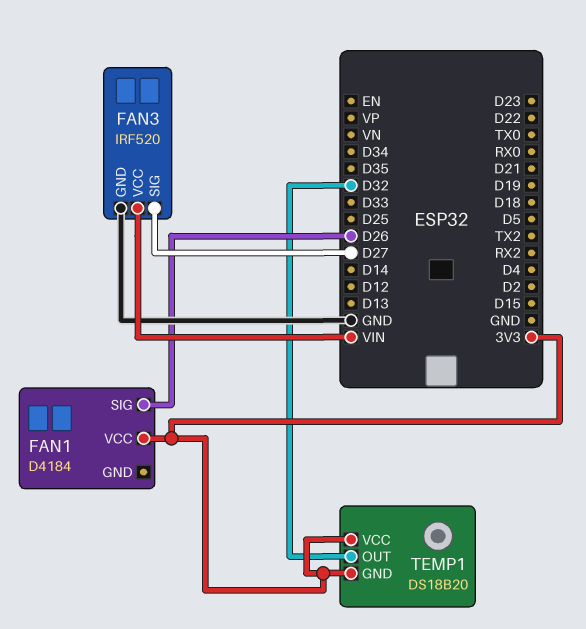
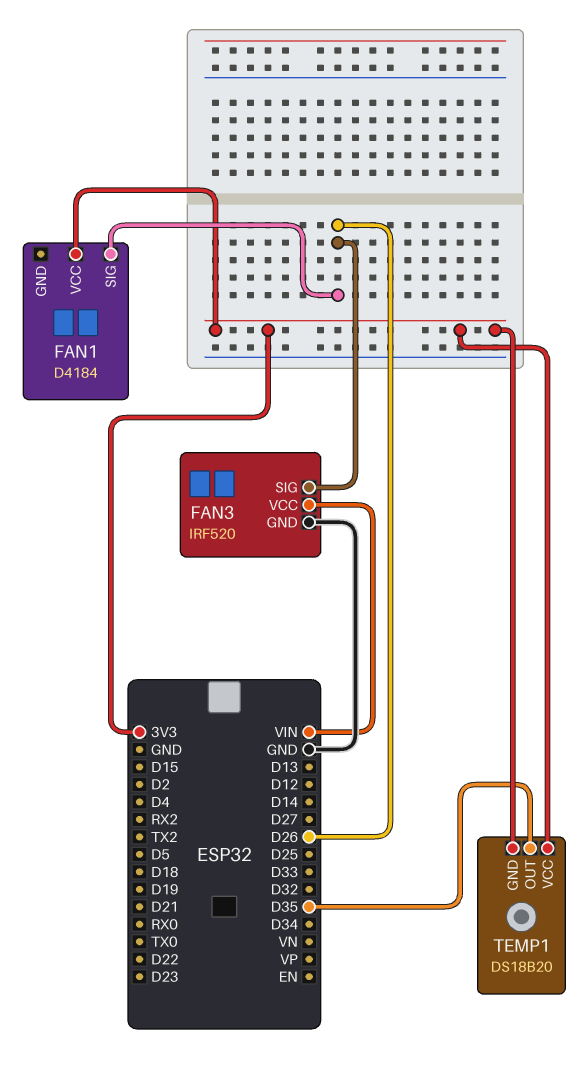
FAN3 pin SIG: D27 -> D26
TEMP1 pin OUT: D32 -> D35

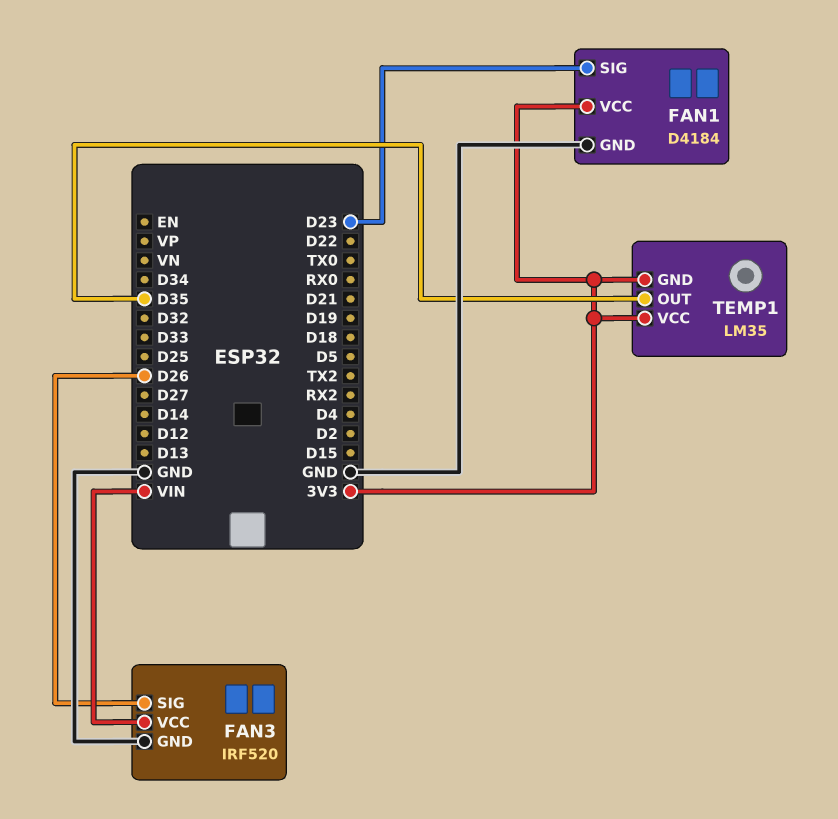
FAN1 pin GND: none -> GND
FAN1 pin SIG: D26 -> D23
TEMP1: DS18B20 -> LM35

